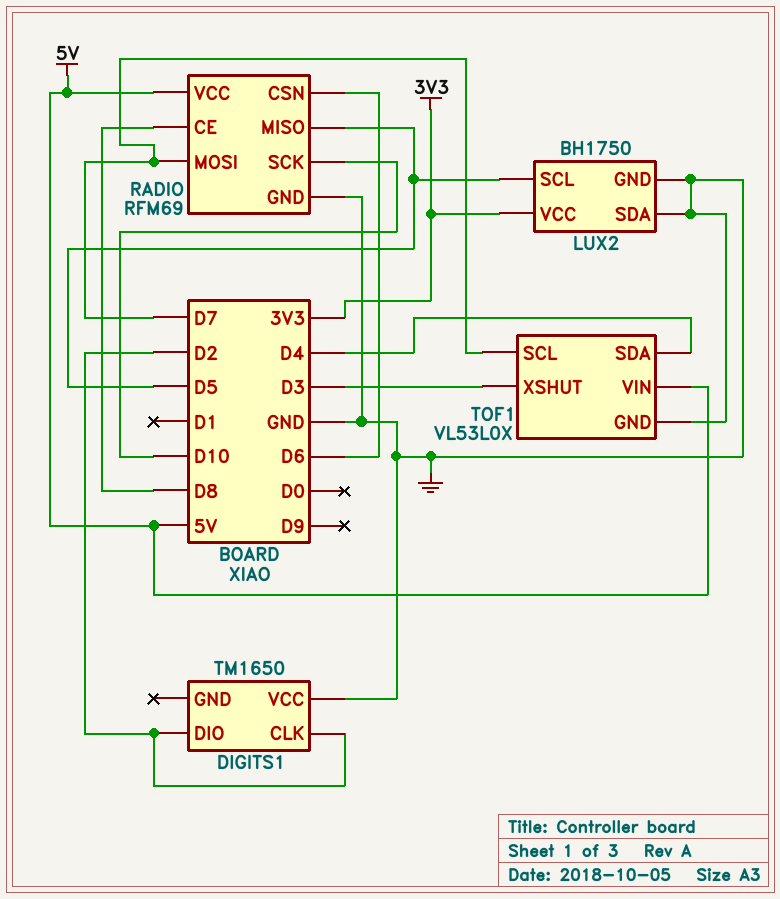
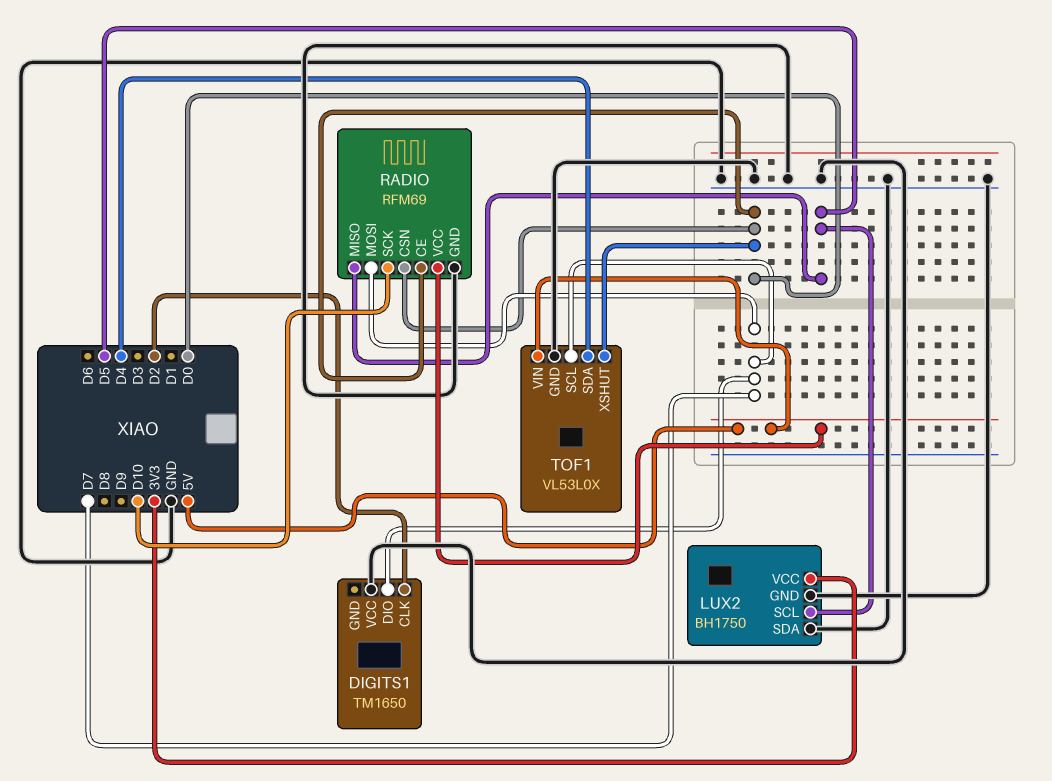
DIGITS1 pin DIO: D2 -> D7
RADIO pin CE: D8 -> D0
RADIO pin CSN: D6 -> D0
TOF1 pin XSHUT: D3 -> D0

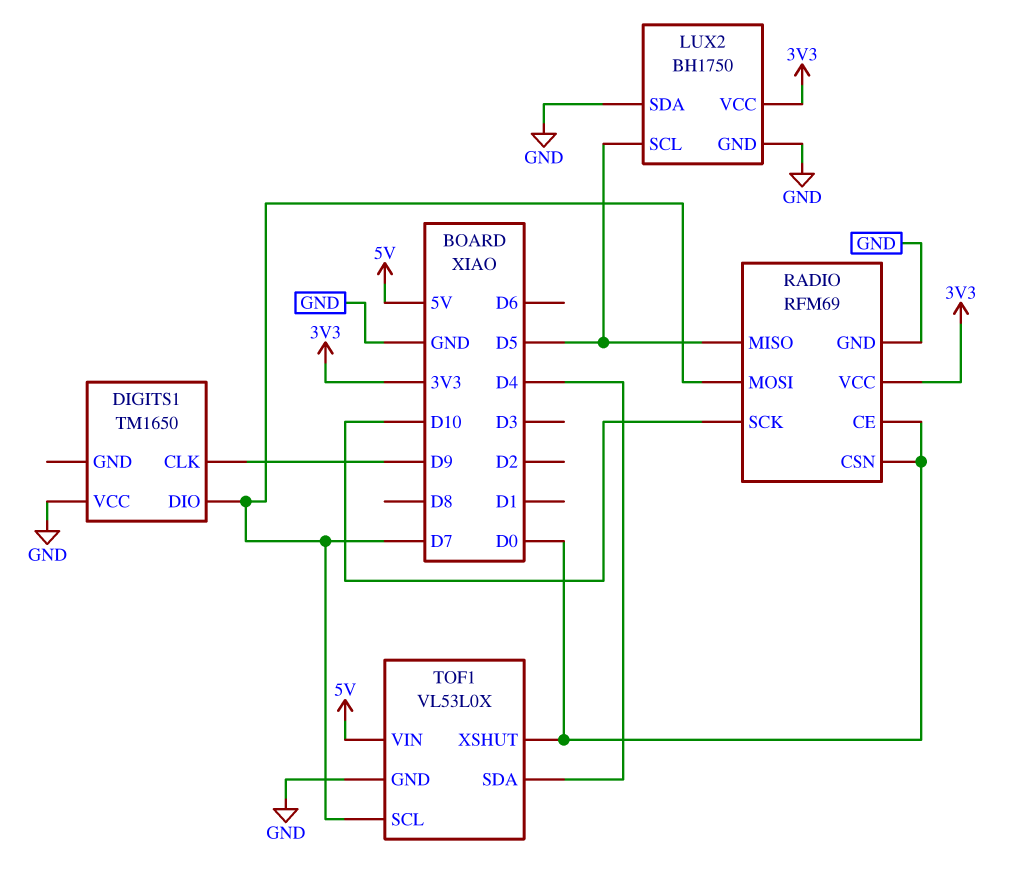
DIGITS1 pin CLK: D2 -> D9
RADIO pin VCC: 5V -> 3V3

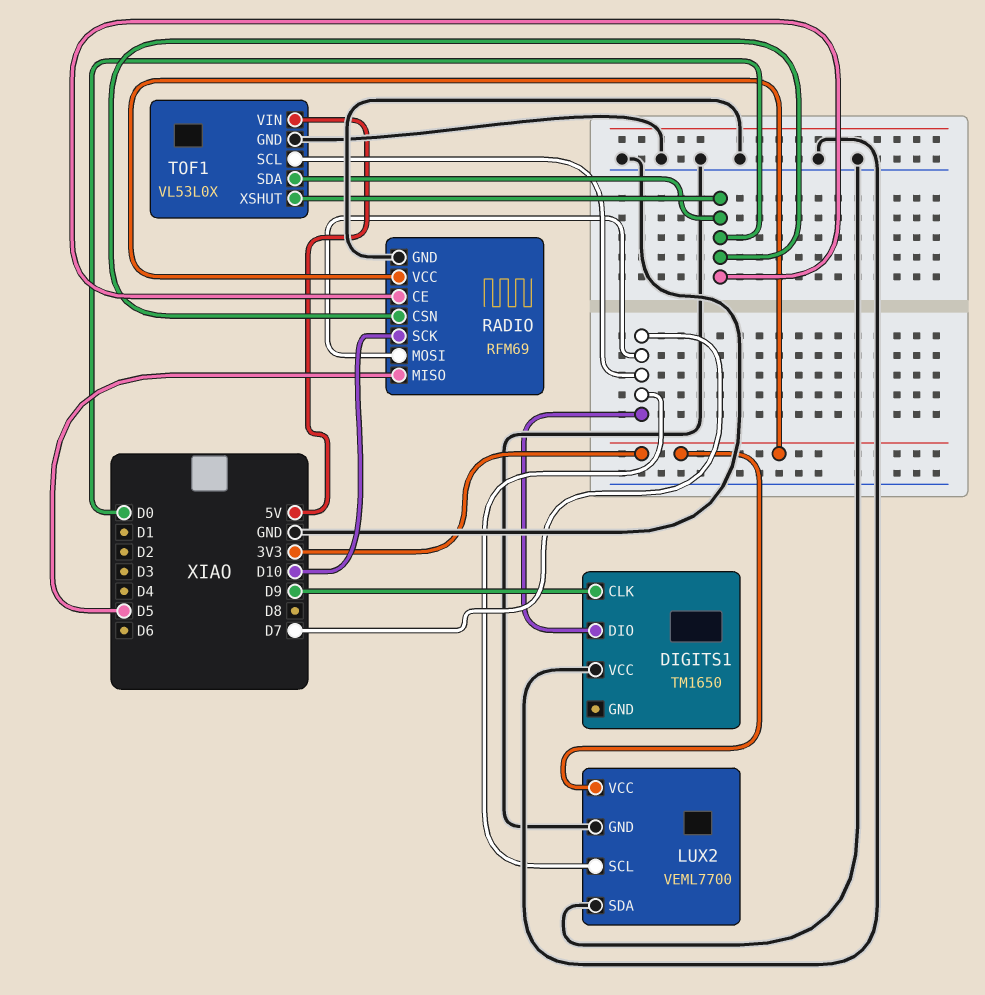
LUX2: BH1750 -> VEML7700
LUX2 pin SCL: D5 -> D7
TOF1 pin SDA: D4 -> D0

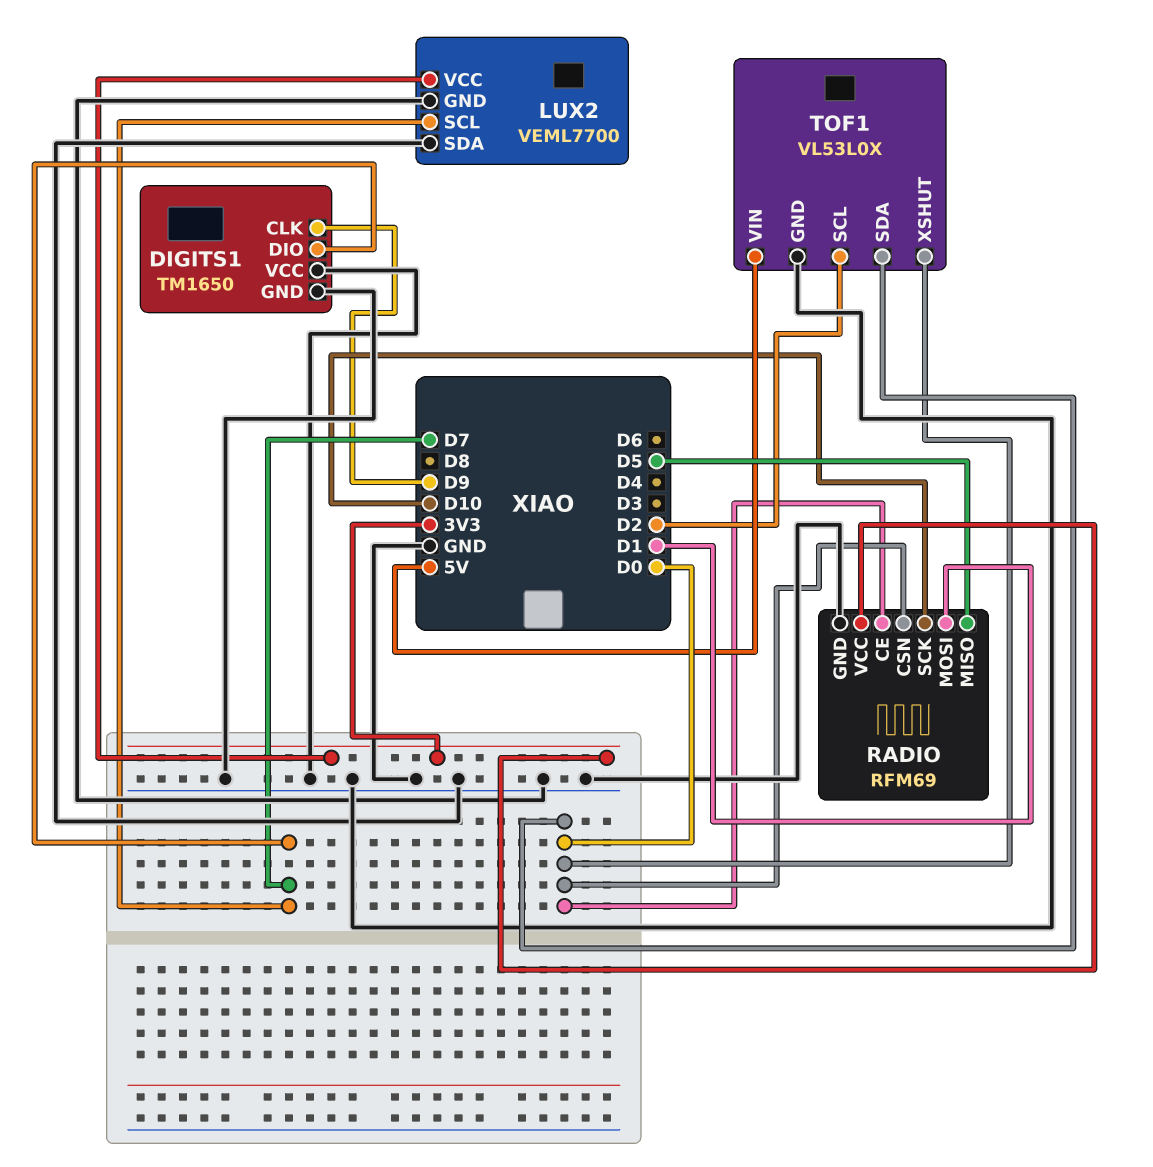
DIGITS1 pin GND: none -> GND
RADIO pin MOSI: D7 -> D1
TOF1 pin SCL: D7 -> D2

